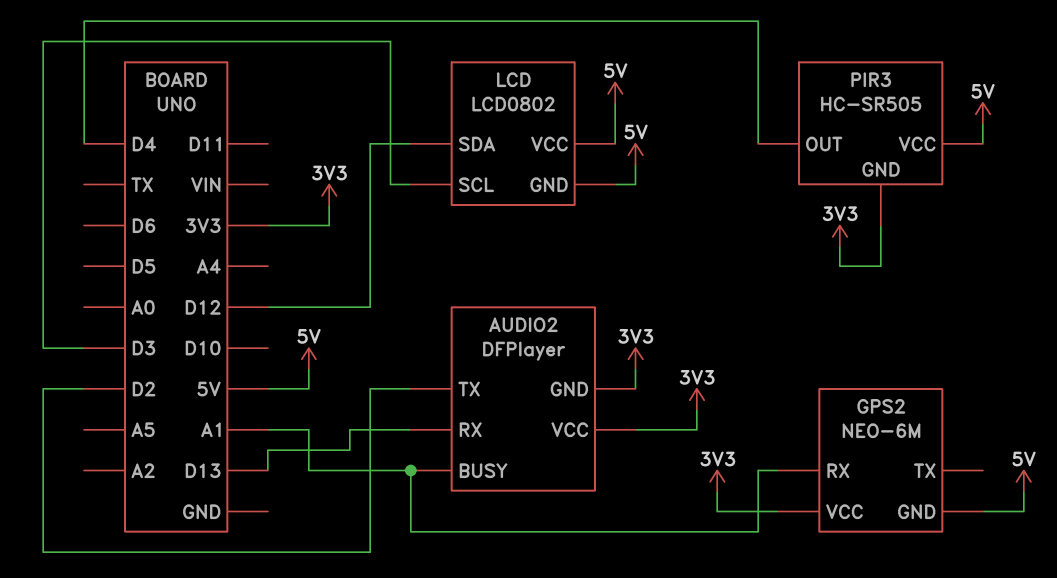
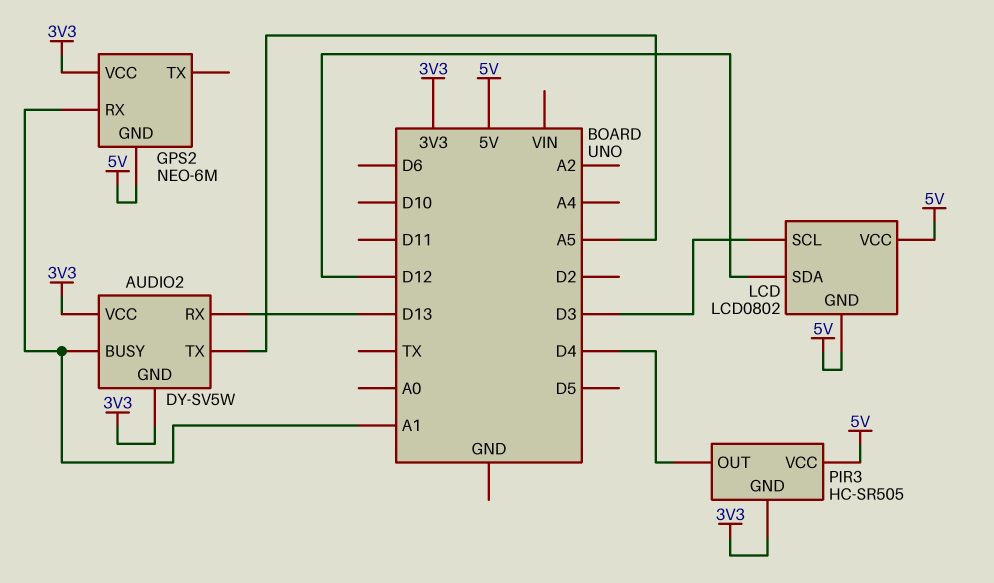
AUDIO2: DFPlayer -> DY-SV5W
AUDIO2 pin TX: D2 -> A5

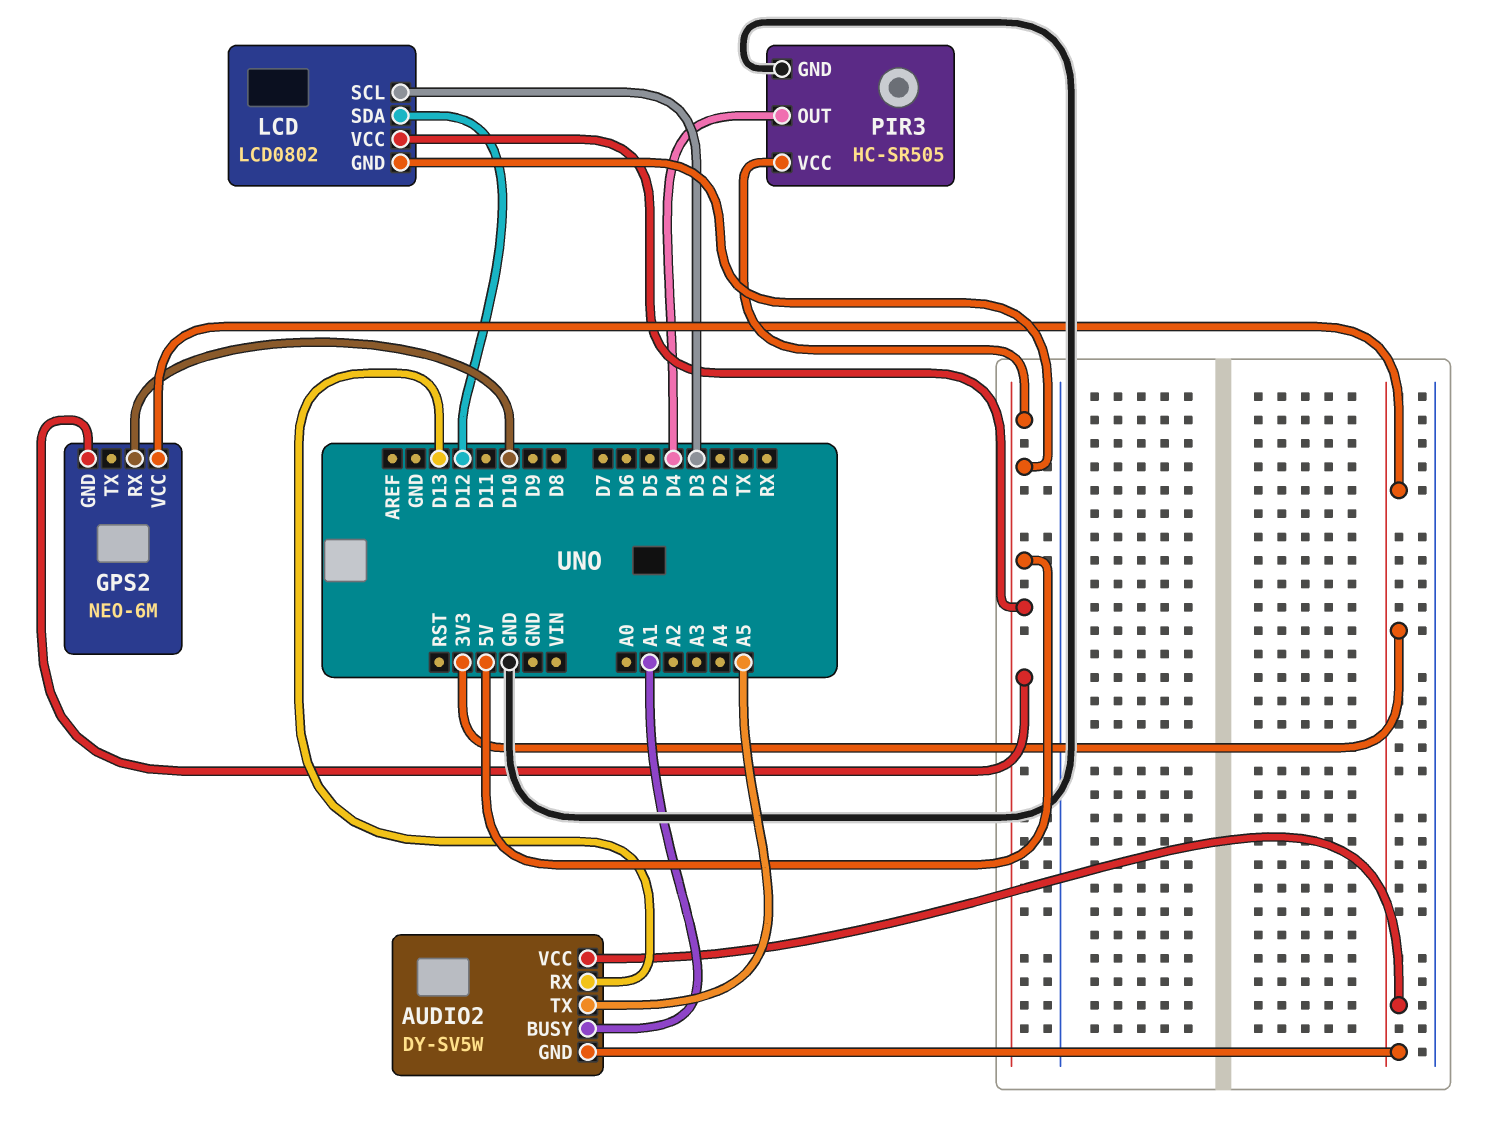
GPS2 pin RX: A1 -> D10
PIR3 pin GND: 3V3 -> GND

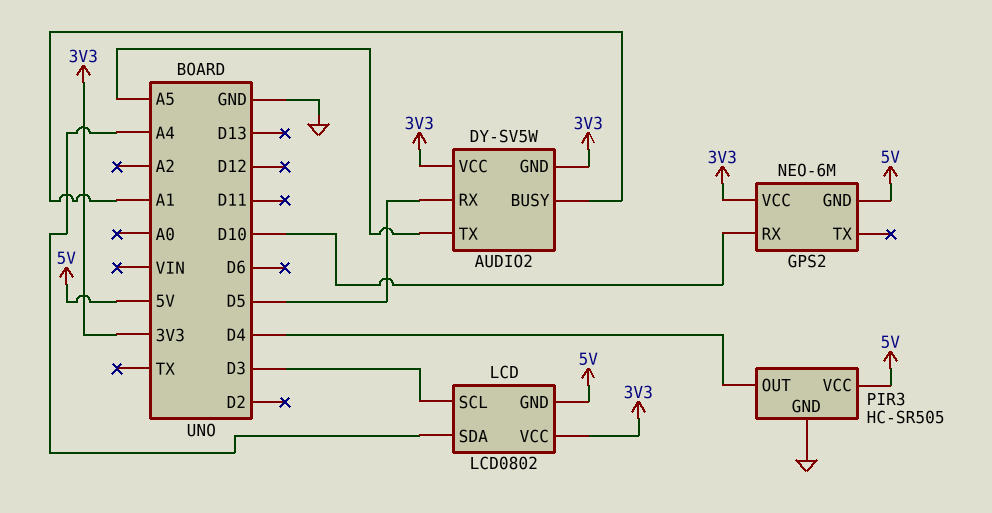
AUDIO2 pin RX: D13 -> D5
LCD pin SDA: D12 -> A4
LCD pin VCC: 5V -> 3V3

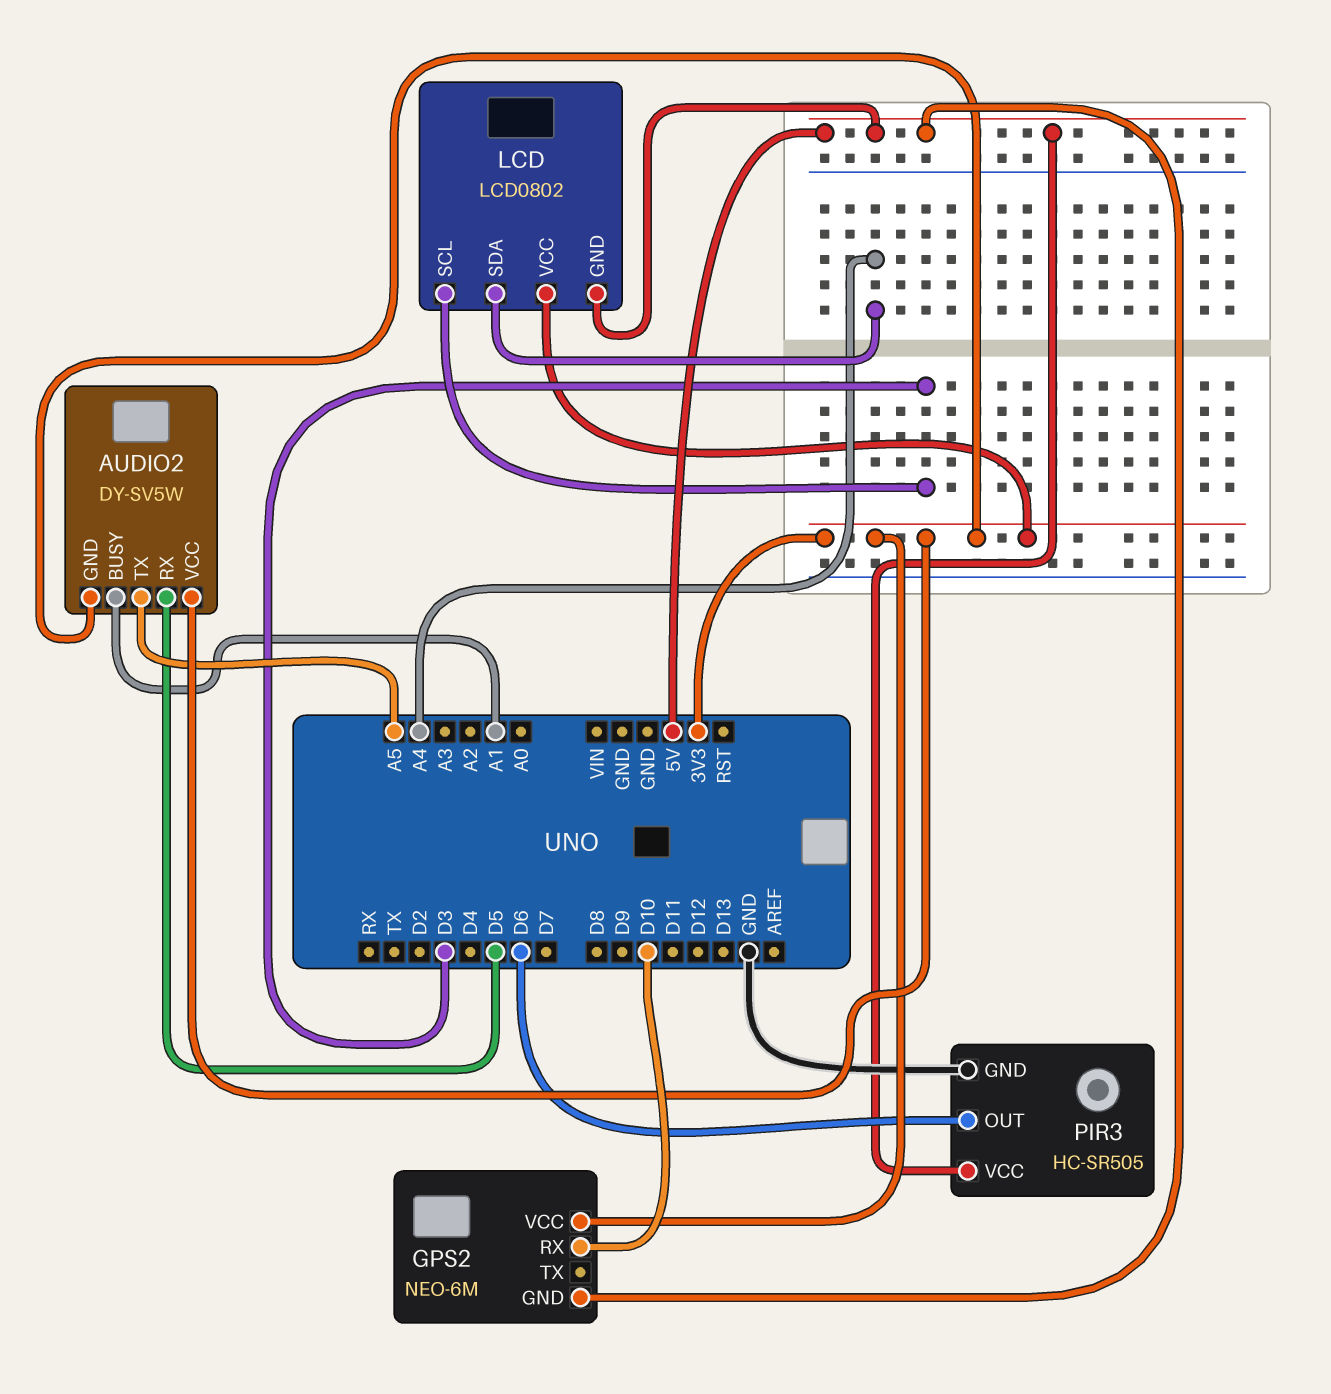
PIR3 pin OUT: D4 -> D6

